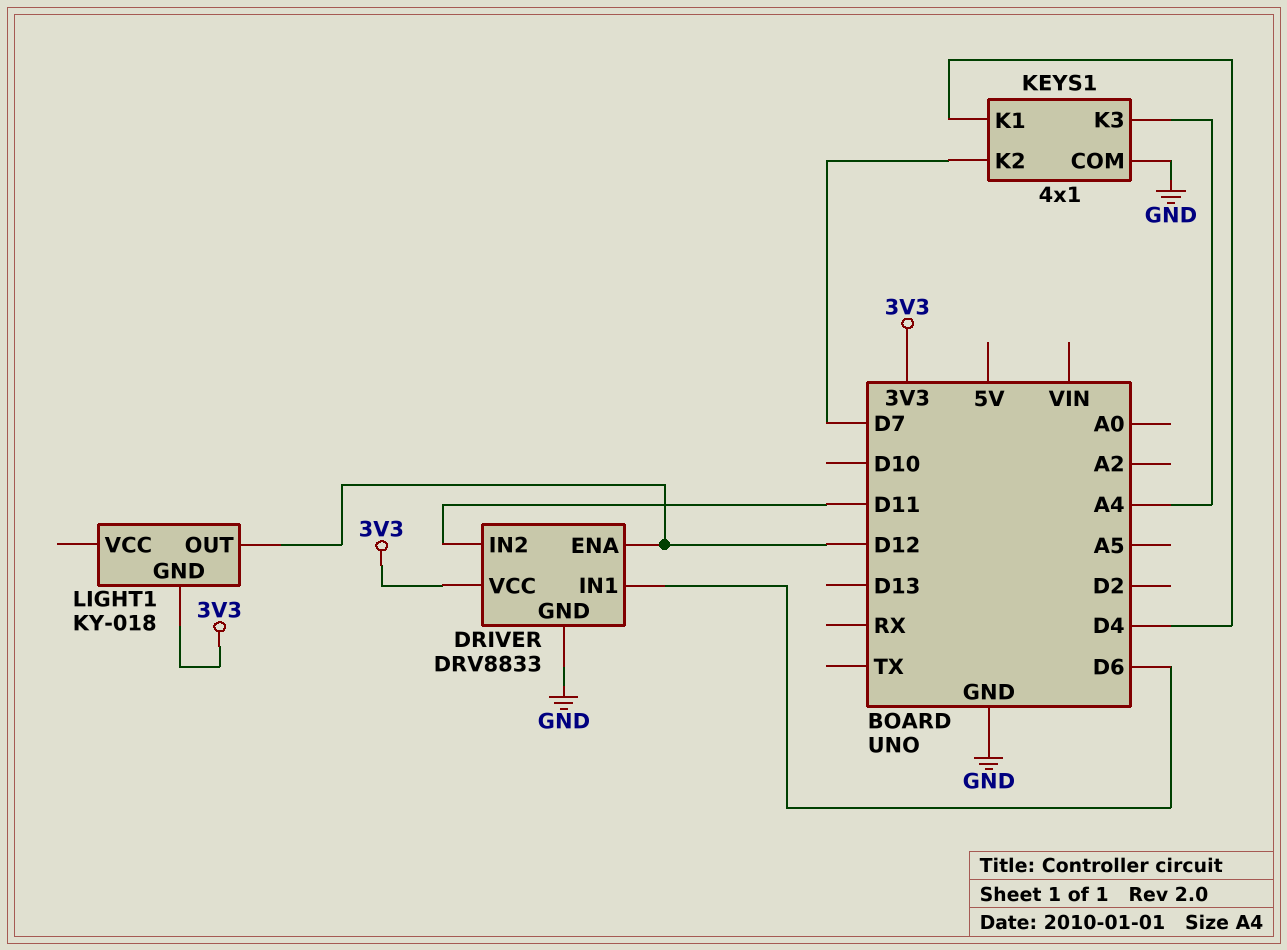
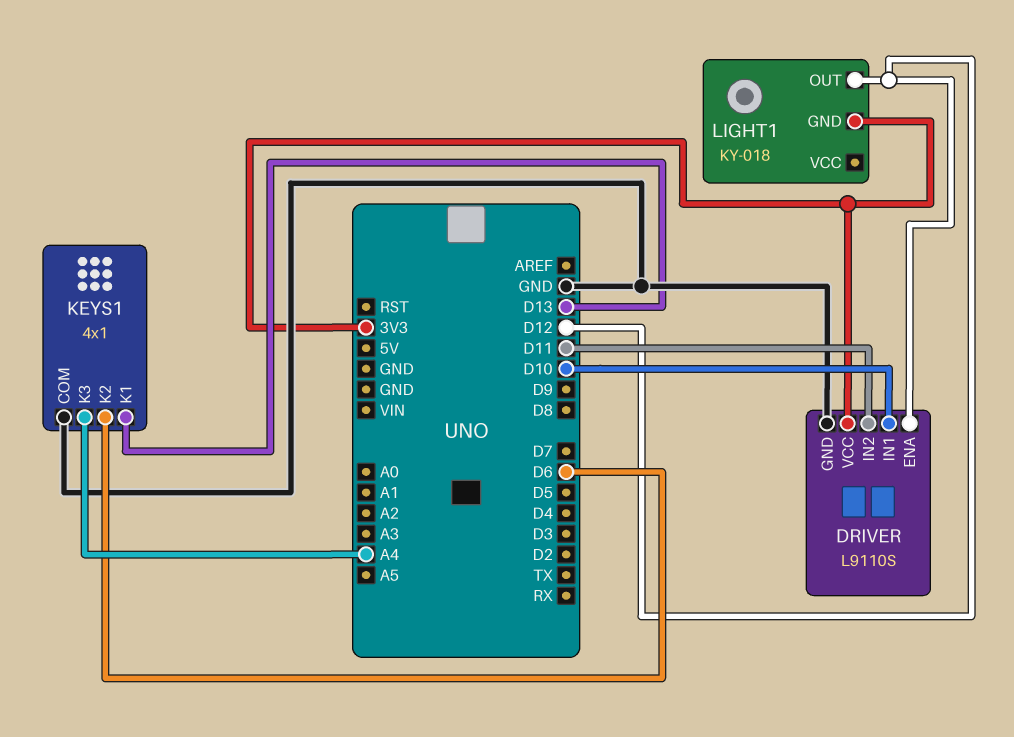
DRIVER: DRV8833 -> L9110S
DRIVER pin IN1: D6 -> D10
KEYS1 pin K1: D4 -> D13
KEYS1 pin K2: D7 -> D6

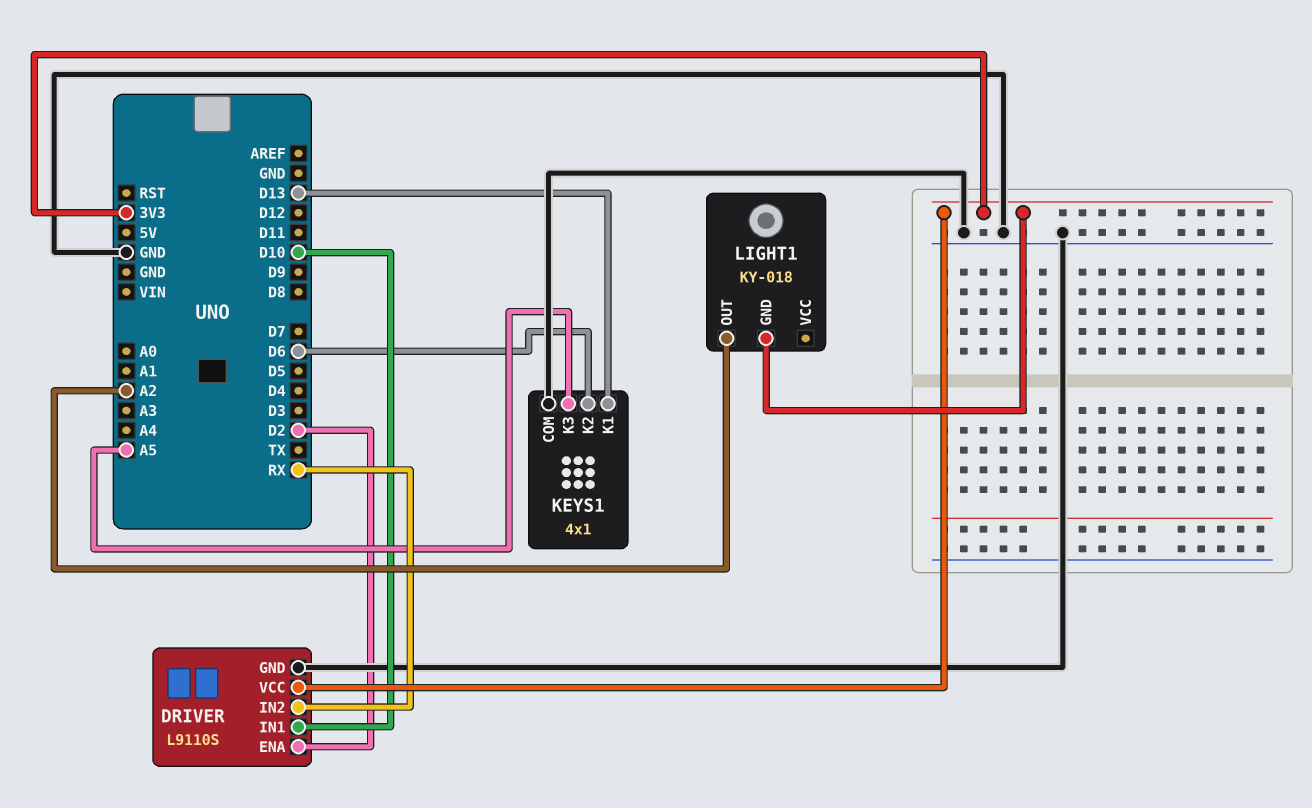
DRIVER pin ENA: D12 -> D2
DRIVER pin IN2: D11 -> RX
KEYS1 pin K3: A4 -> A5
LIGHT1 pin OUT: D12 -> A2

